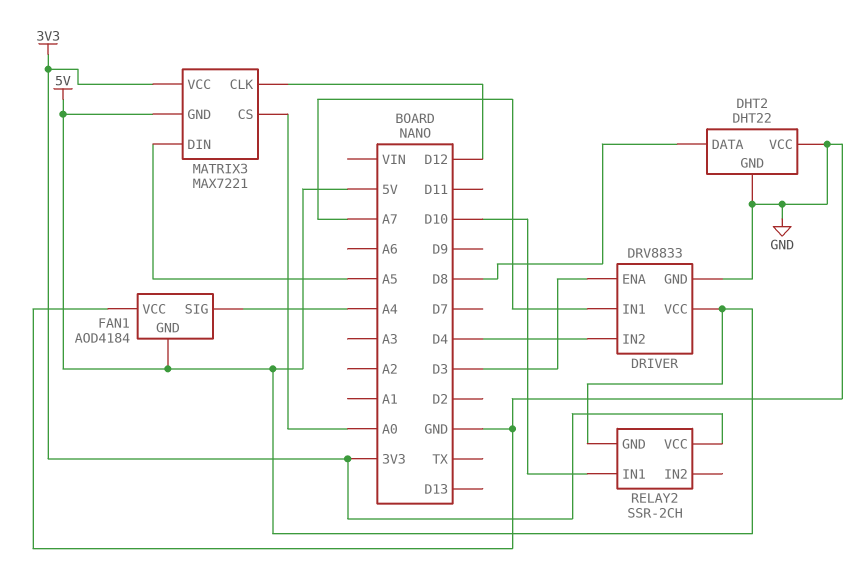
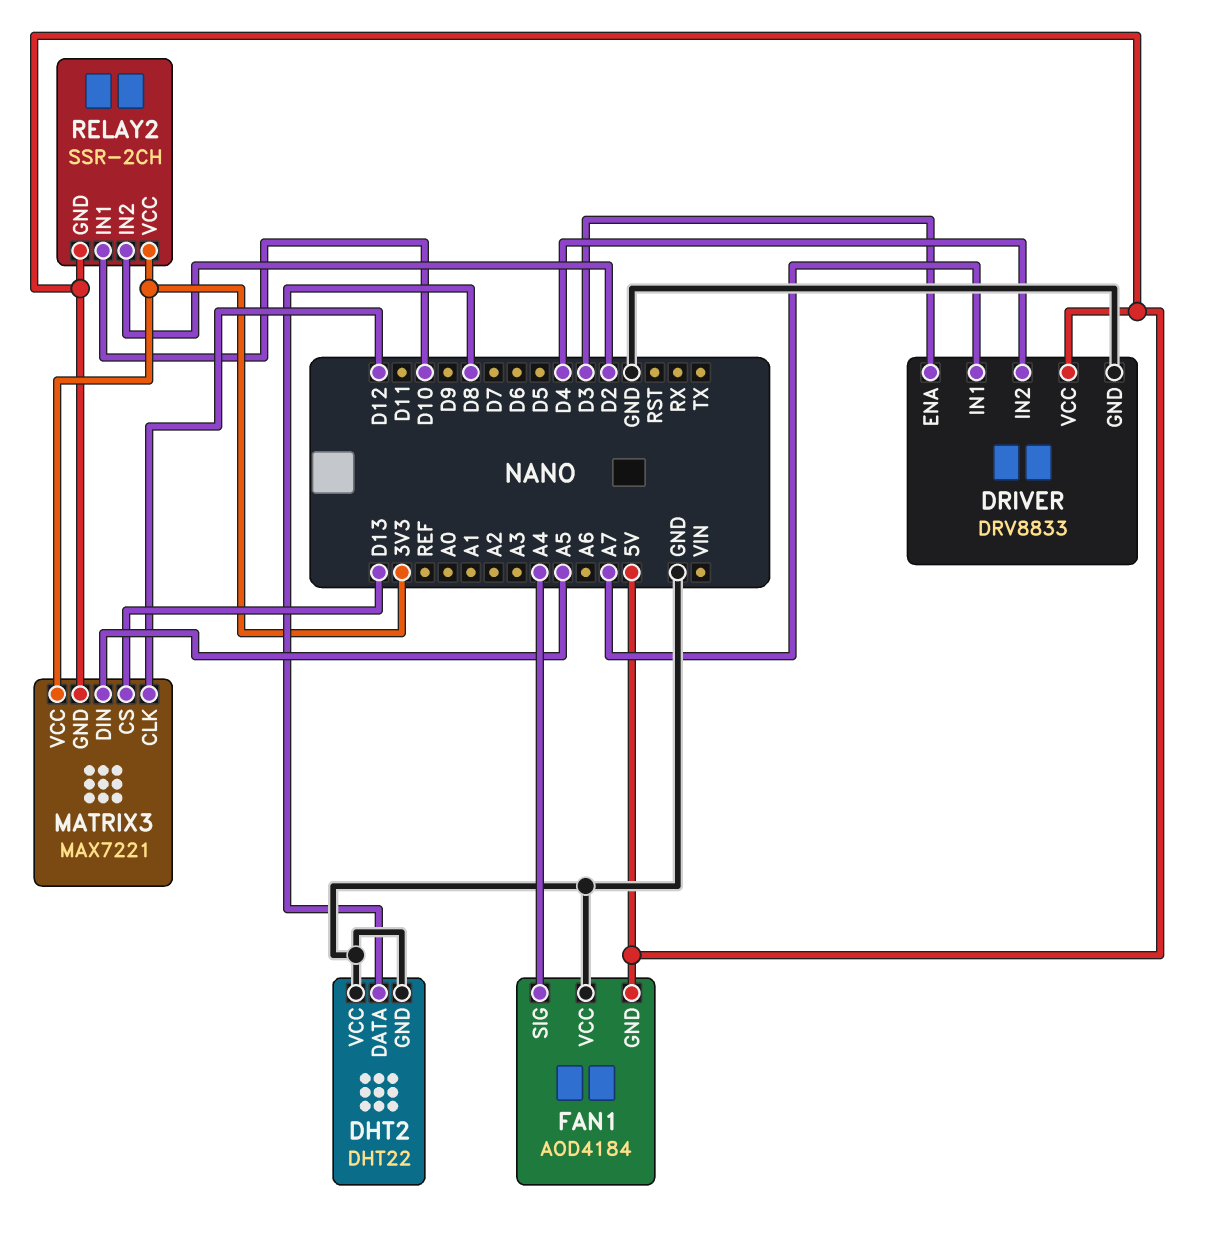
MATRIX3 pin CS: A0 -> D13
RELAY2 pin IN2: none -> D2

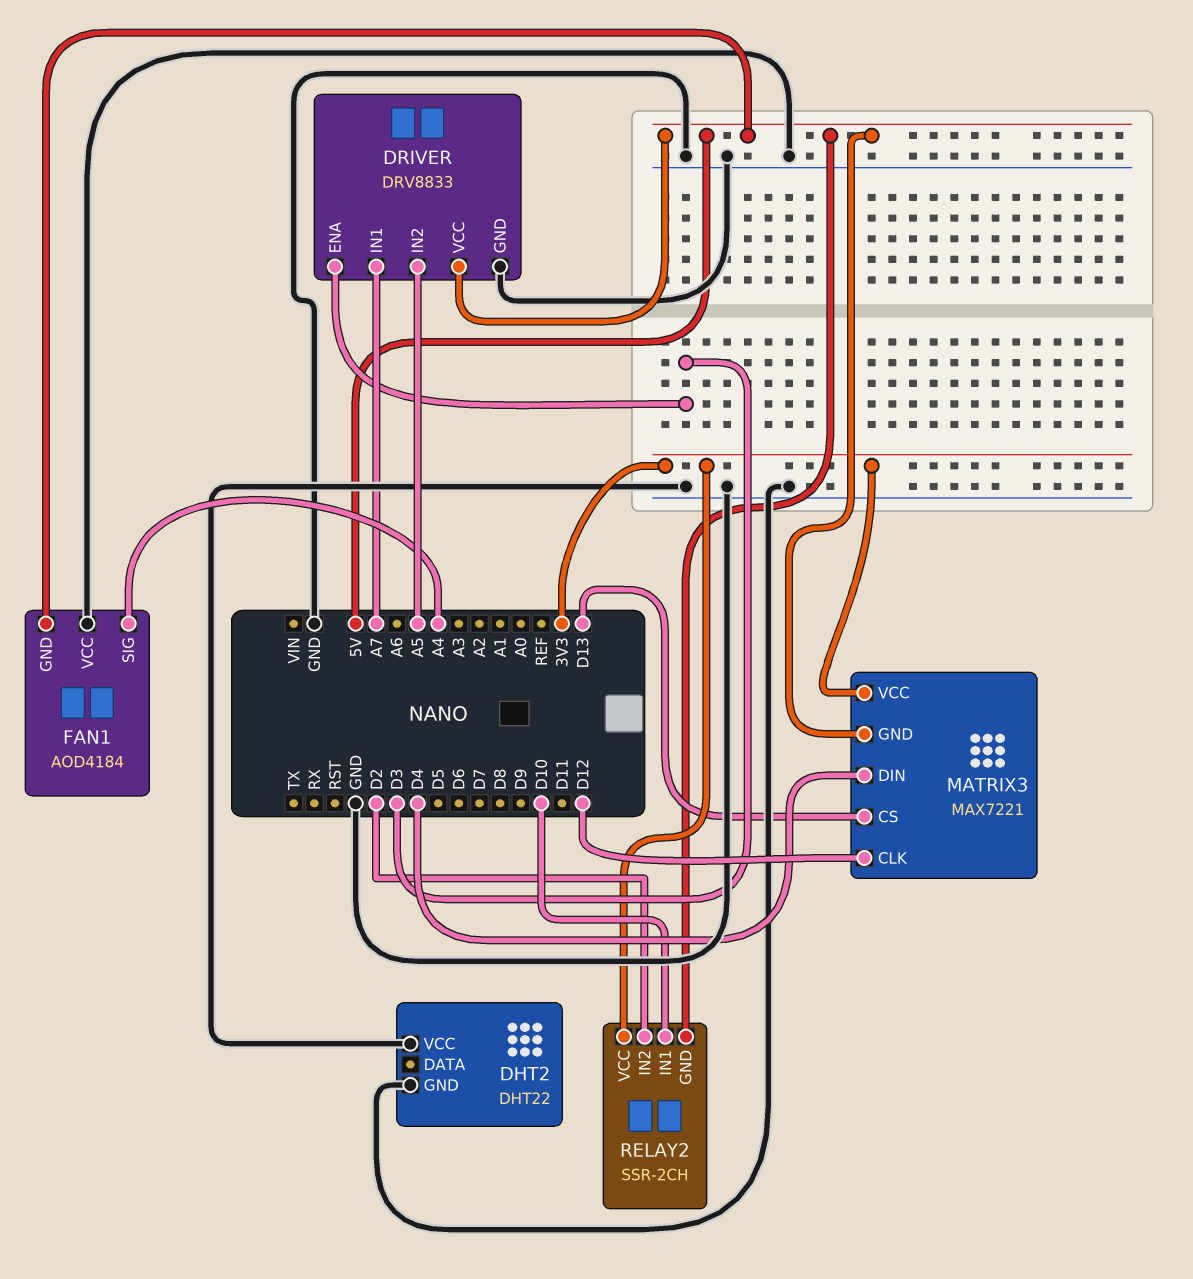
DHT2 pin DATA: D8 -> none
DRIVER pin IN2: D4 -> A5
MATRIX3 pin DIN: A5 -> D4

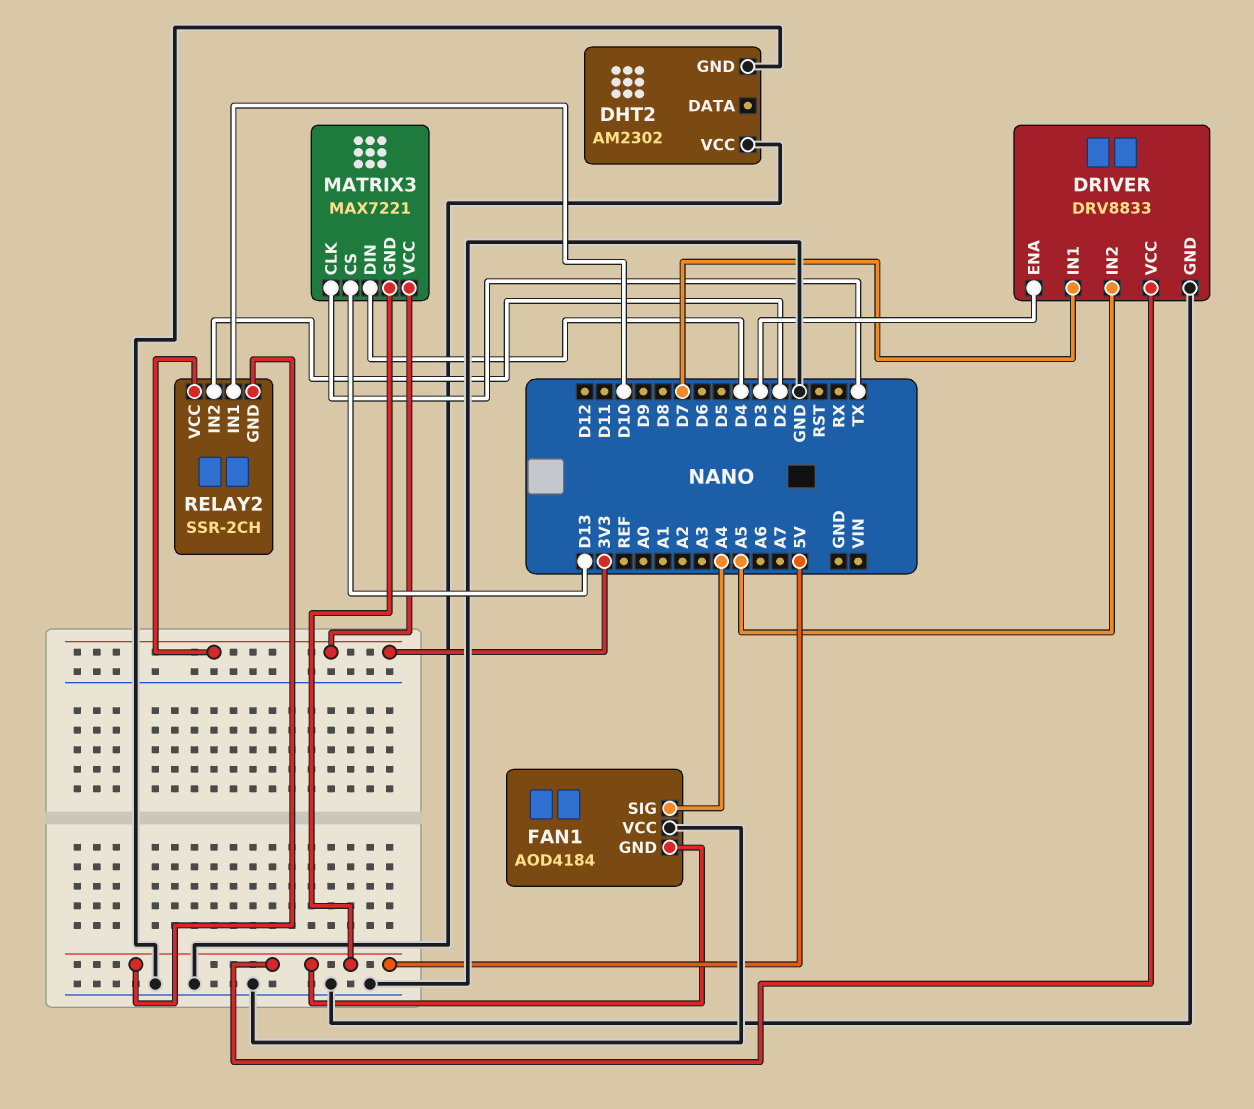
DHT2: DHT22 -> AM2302
DRIVER pin IN1: A7 -> D7
MATRIX3 pin CLK: D12 -> TX

